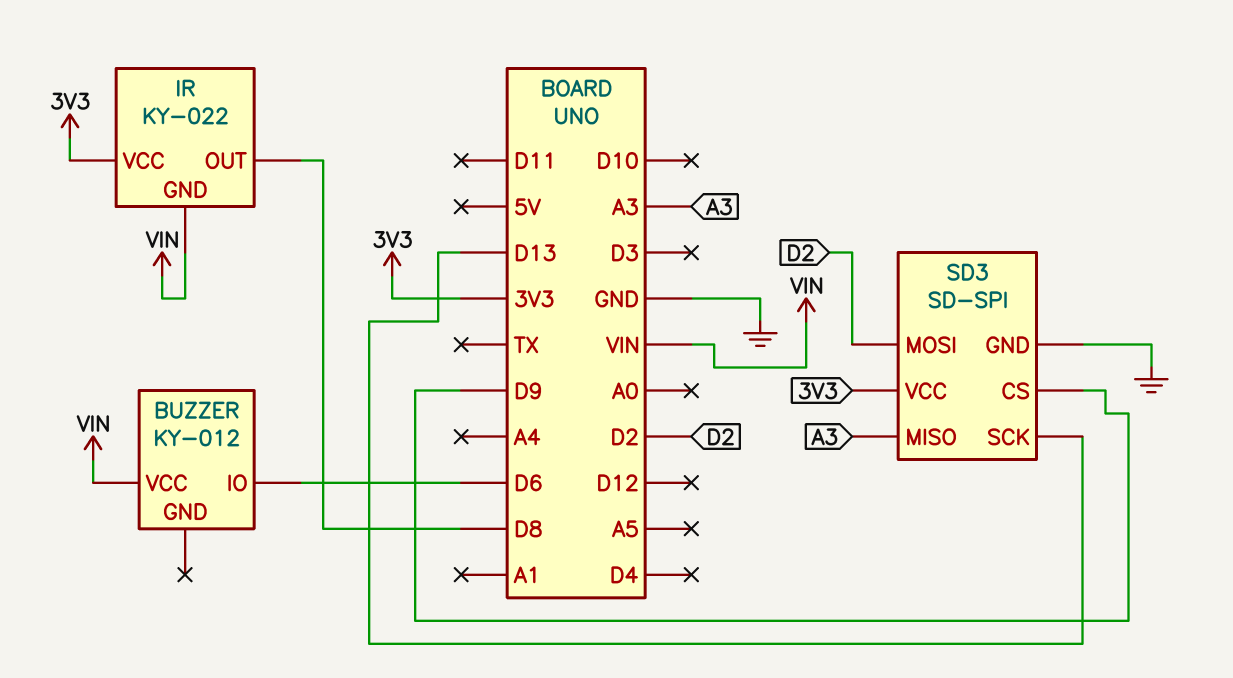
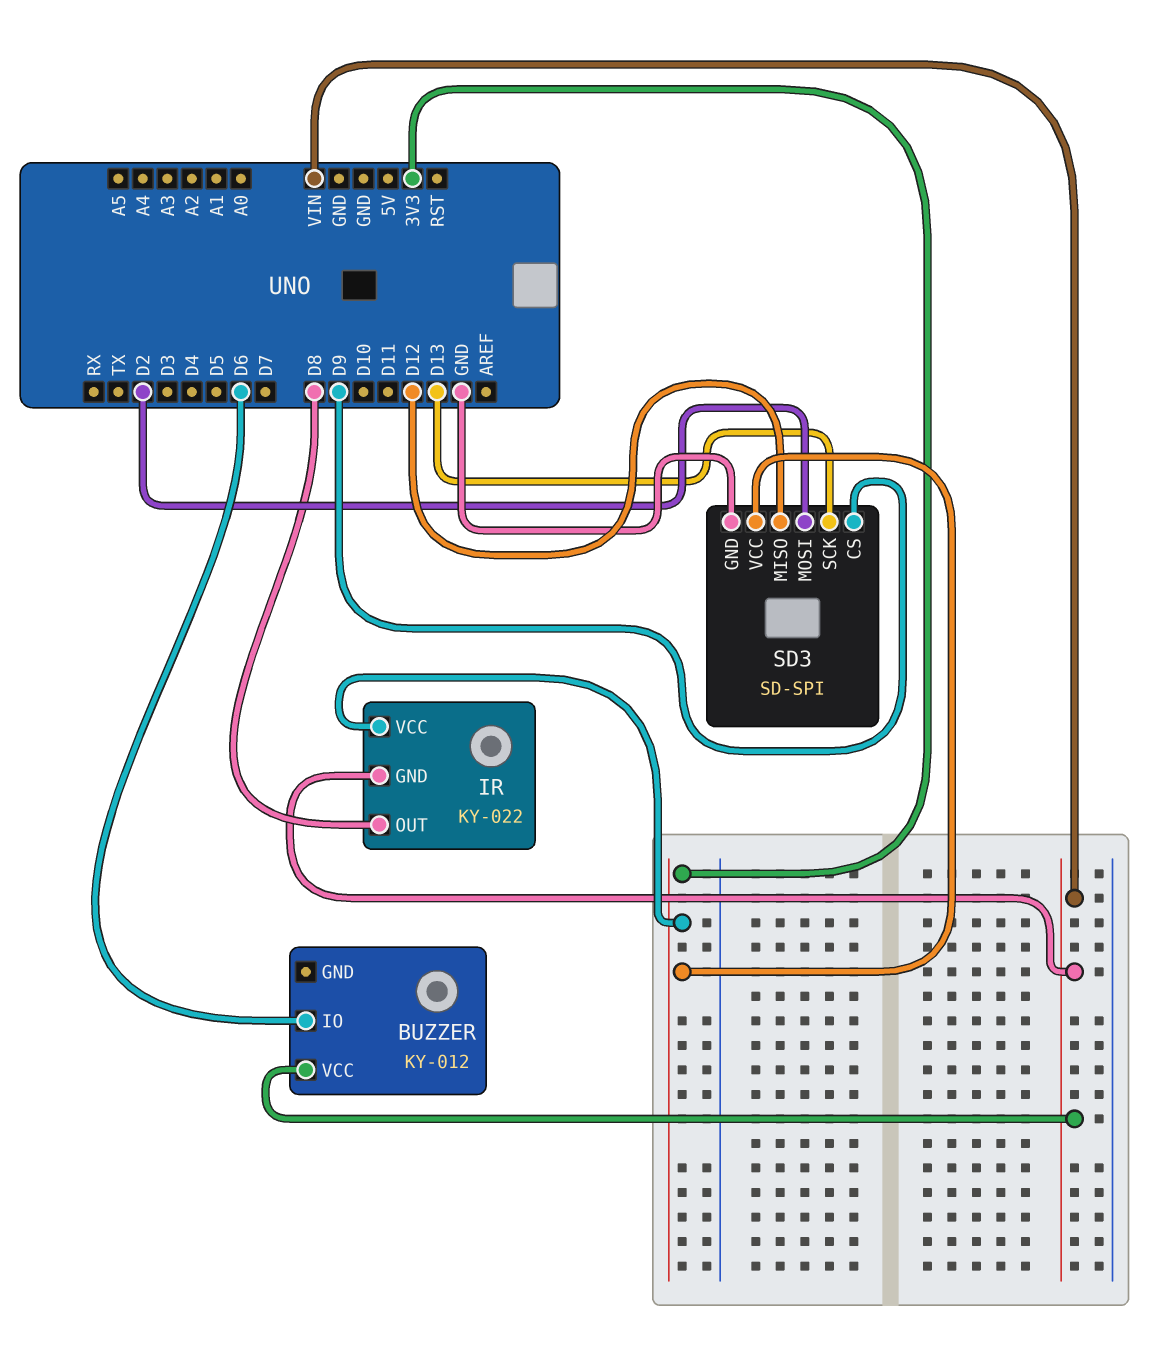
SD3 pin MISO: A3 -> D12

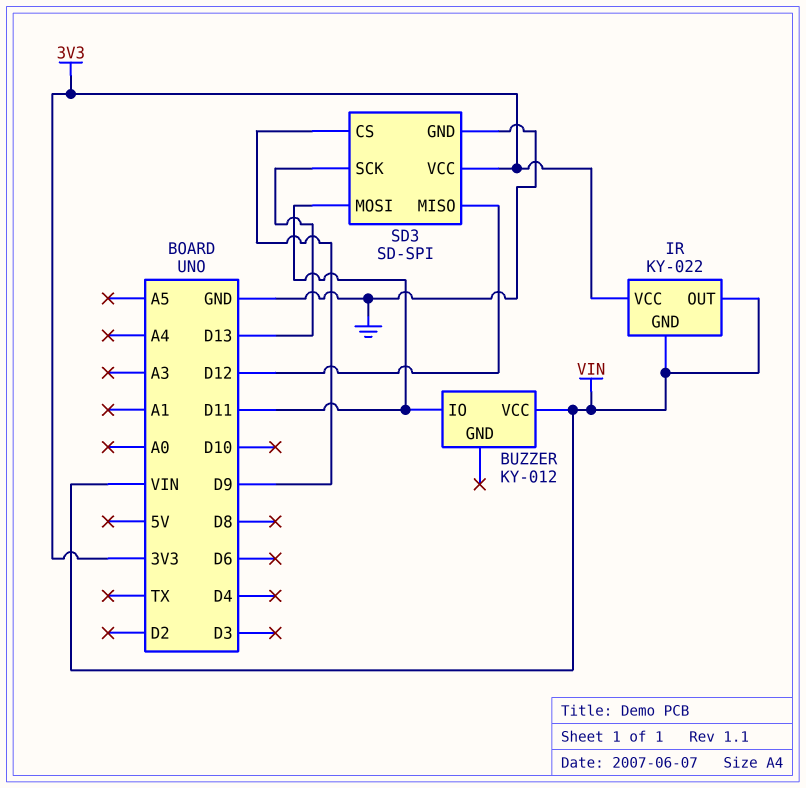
BUZZER pin IO: D6 -> D11
IR pin OUT: D8 -> VIN
SD3 pin MOSI: D2 -> D11

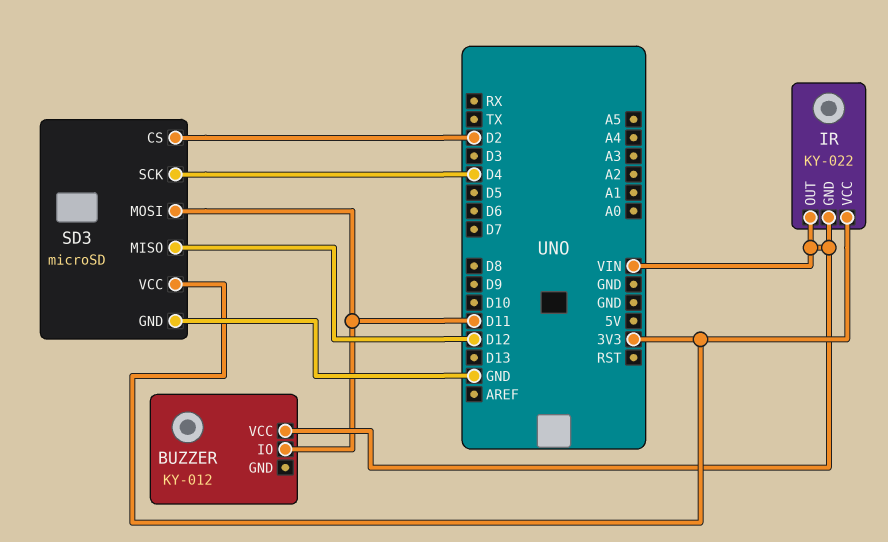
SD3: SD-SPI -> microSD
SD3 pin CS: D9 -> D2
SD3 pin SCK: D13 -> D4

